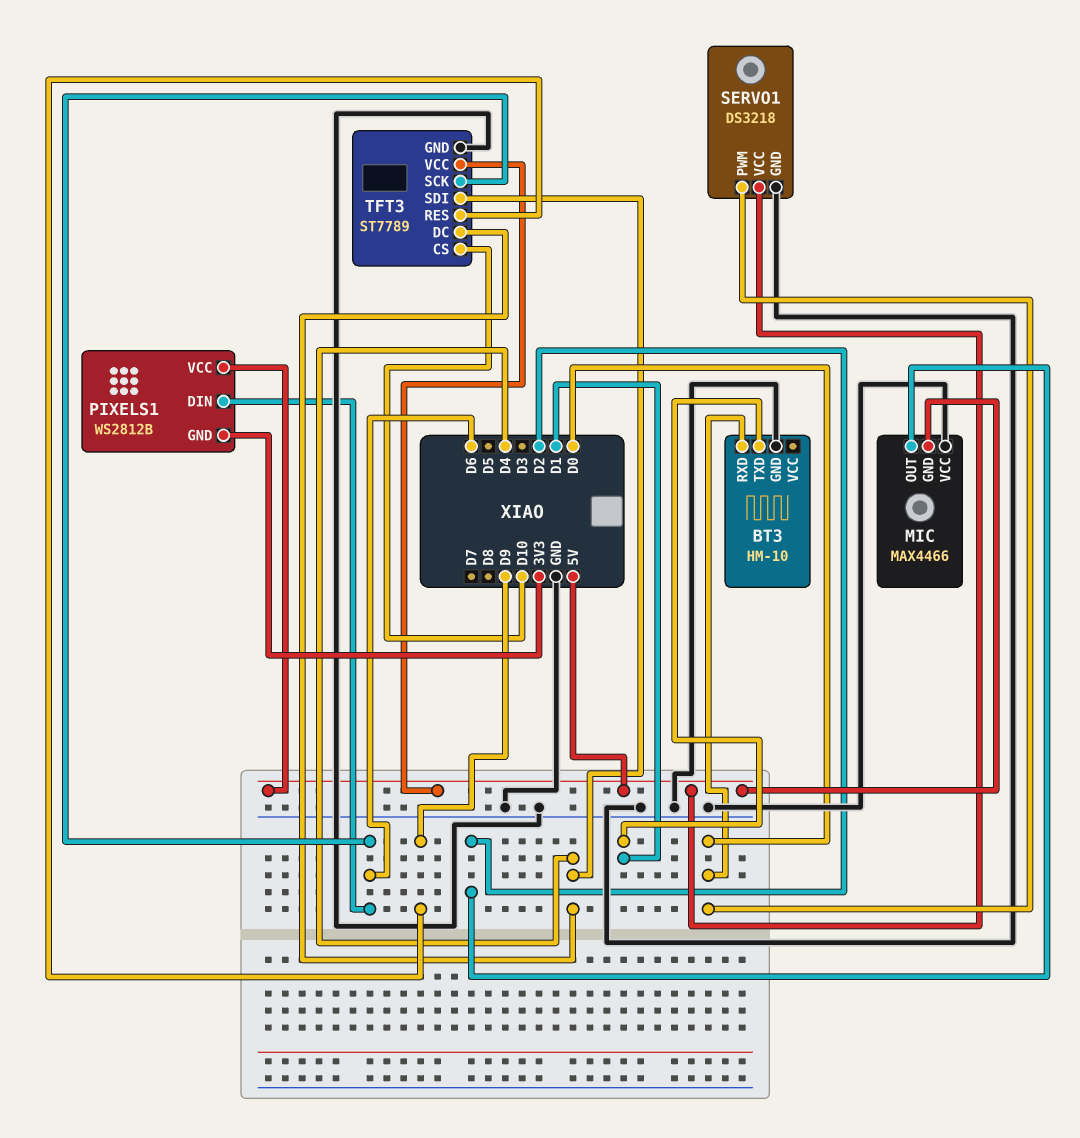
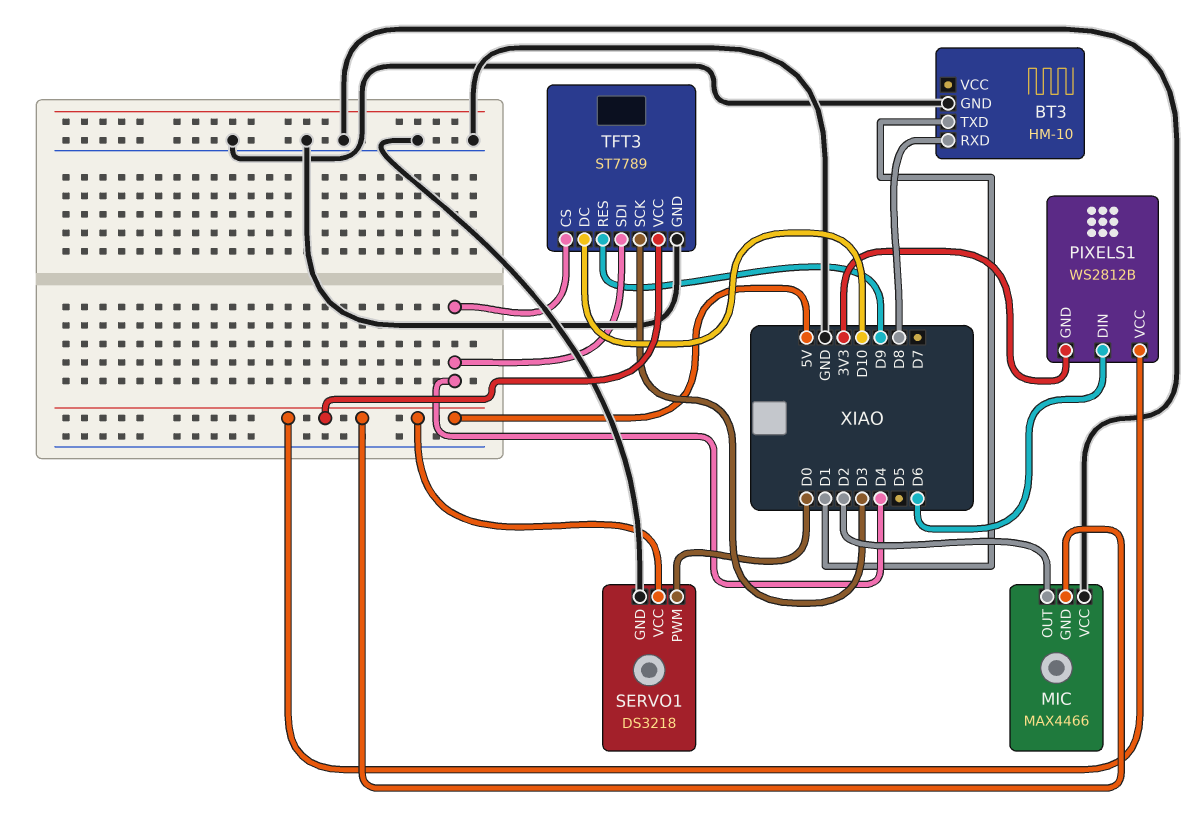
BT3 pin RXD: D0 -> D8
TFT3 pin CS: D10 -> D4
TFT3 pin DC: D4 -> D10
TFT3 pin SCK: D6 -> D3

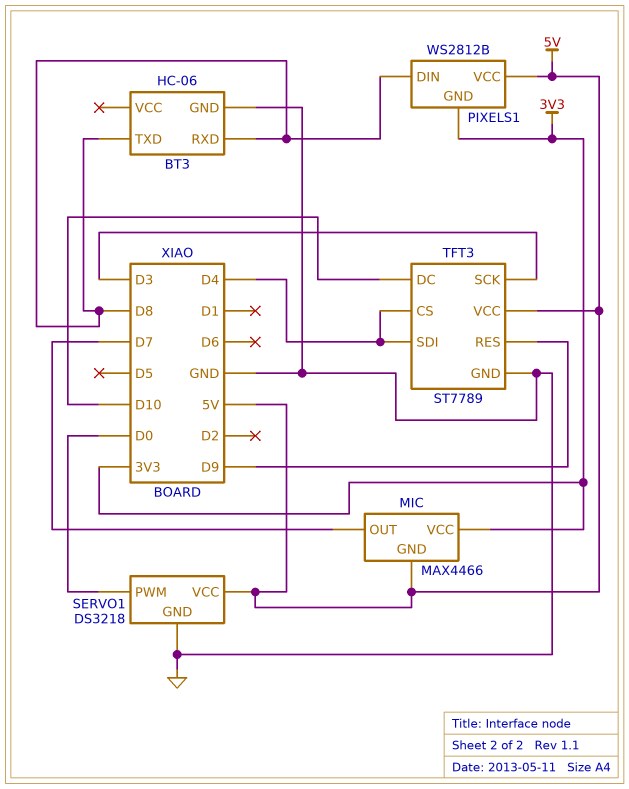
BT3: HM-10 -> HC-06
BT3 pin TXD: D1 -> D8
MIC pin OUT: D2 -> D7
MIC pin VCC: GND -> 3V3
PIXELS1 pin DIN: D6 -> D8

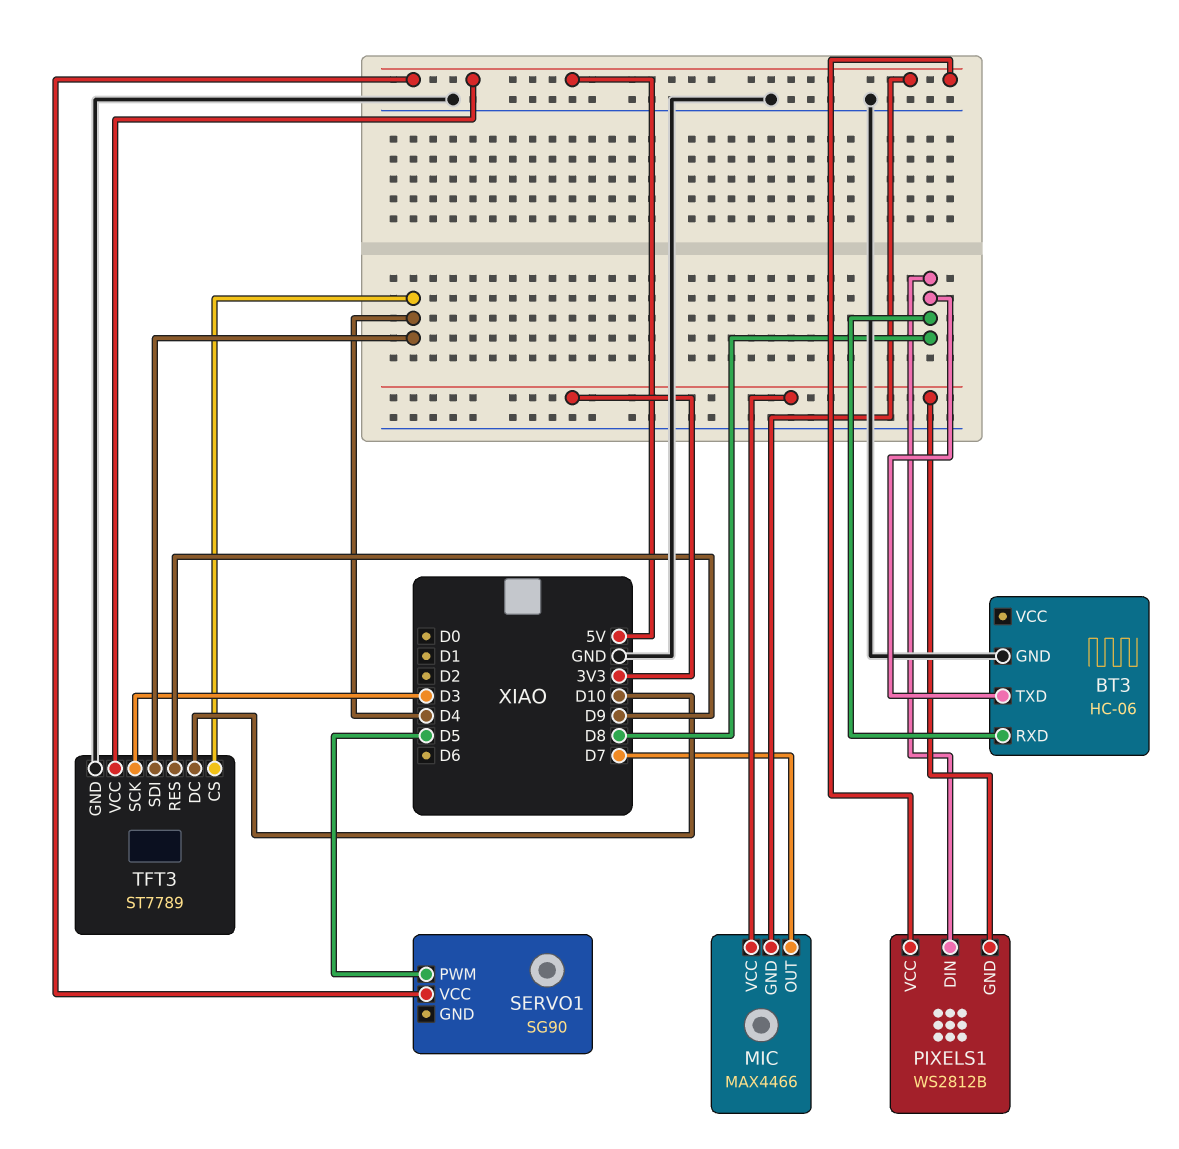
SERVO1: DS3218 -> SG90
SERVO1 pin GND: GND -> none
SERVO1 pin PWM: D0 -> D5

